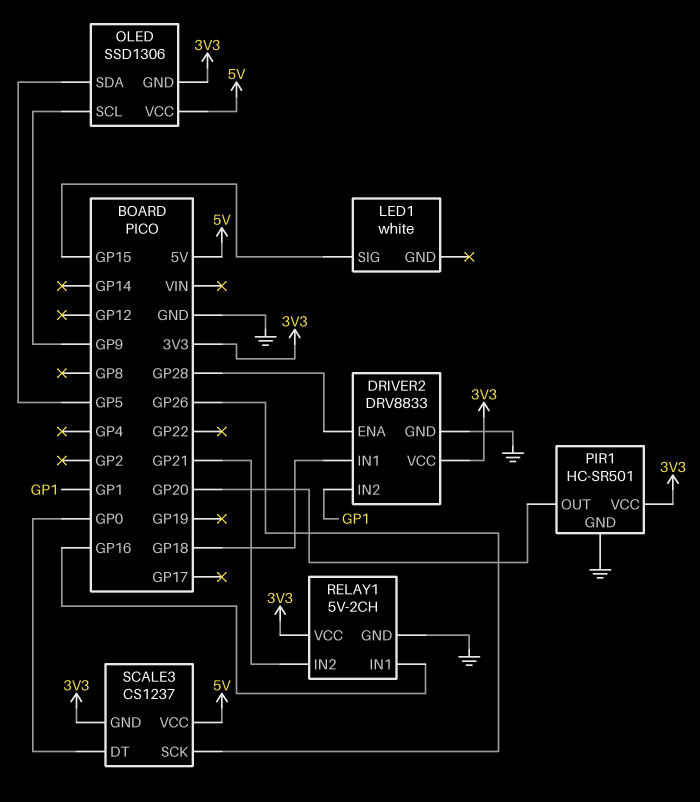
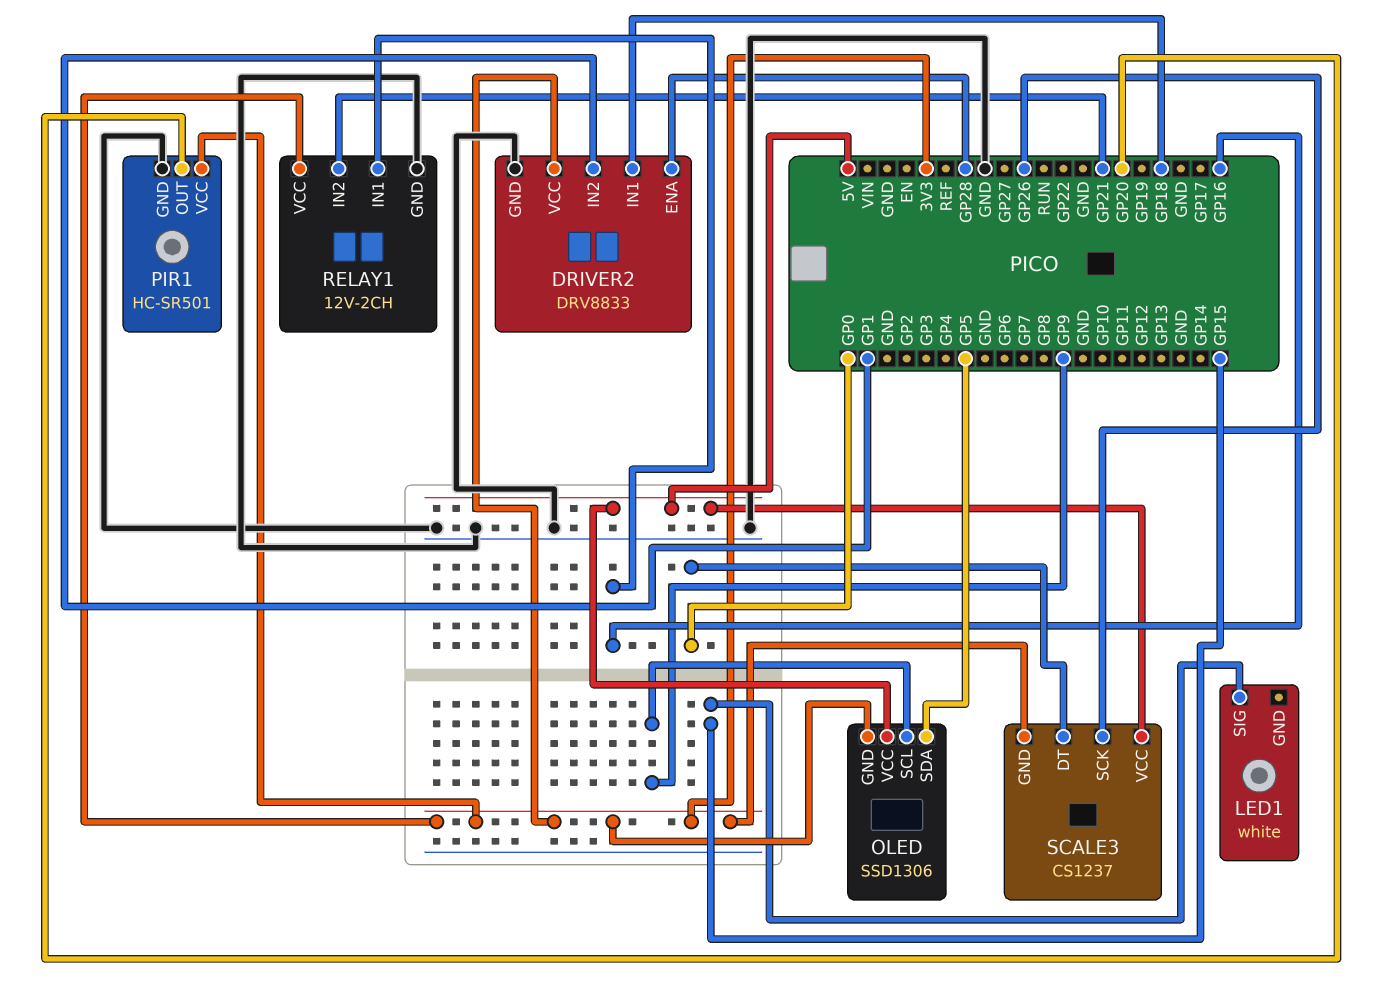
RELAY1: 5V-2CH -> 12V-2CH

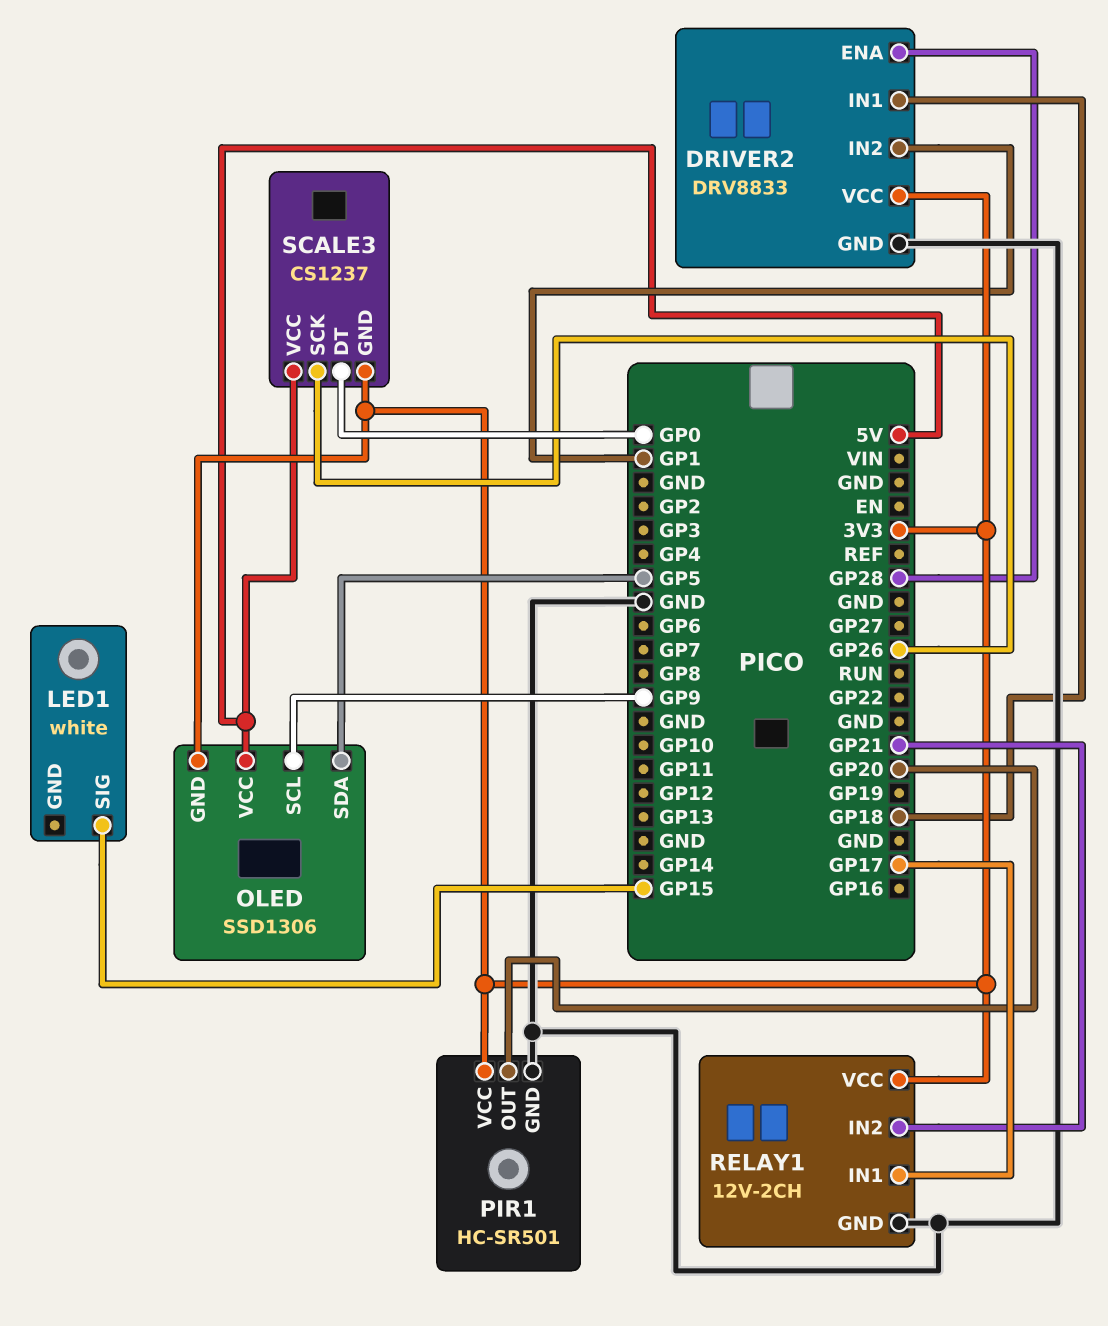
RELAY1 pin IN1: GP16 -> GP17

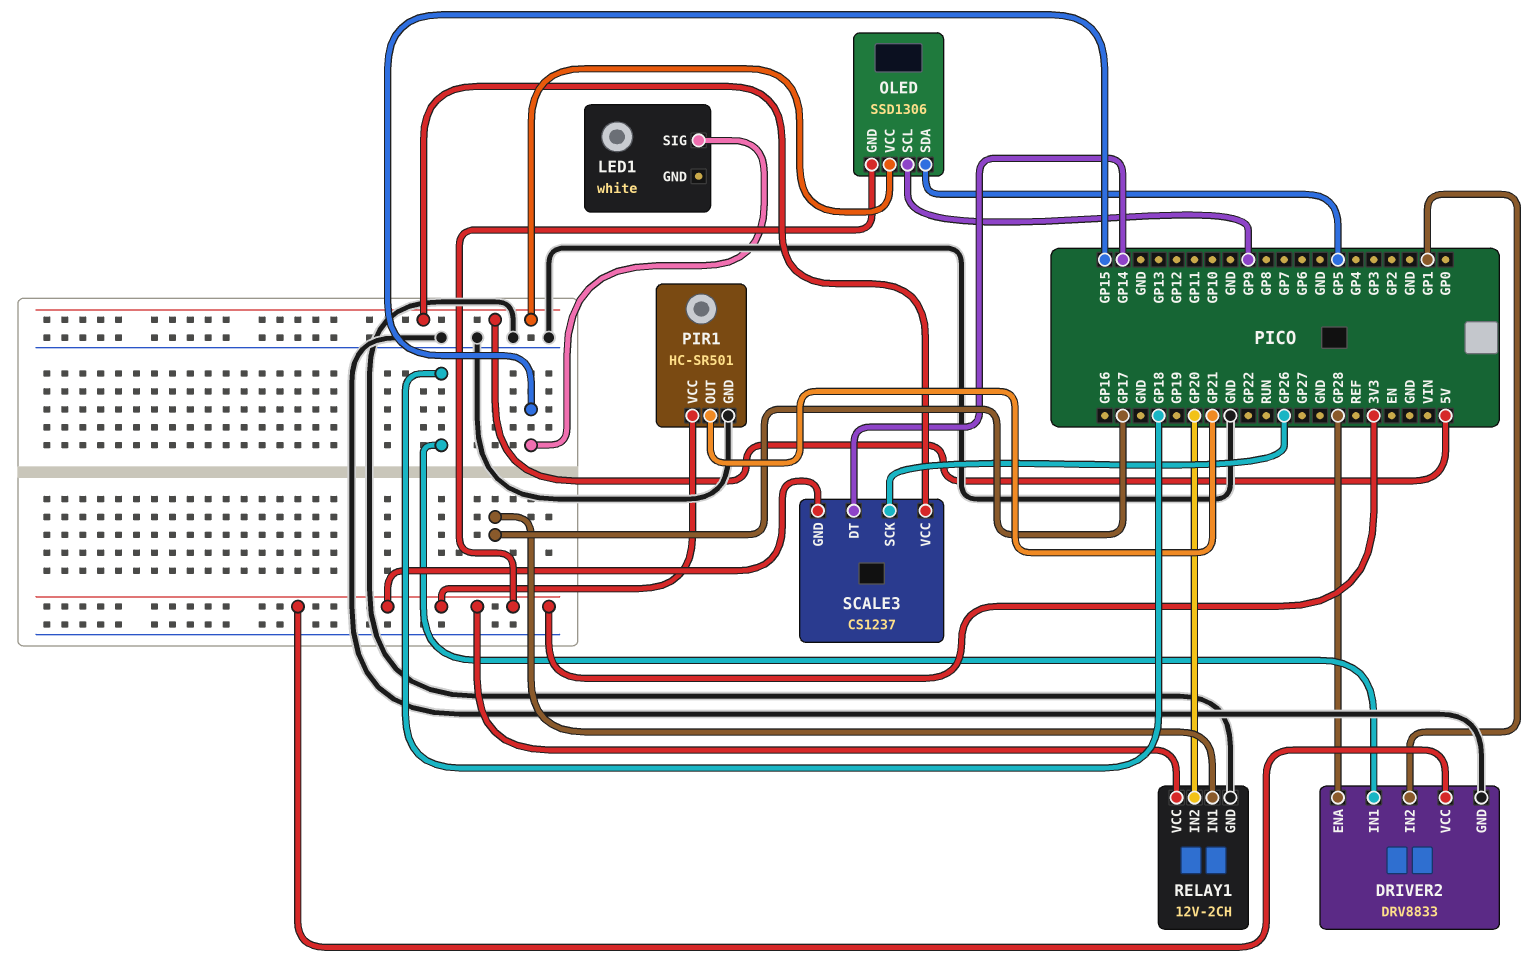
PIR1 pin OUT: GP20 -> GP21
RELAY1 pin IN2: GP21 -> GP20
SCALE3 pin DT: GP0 -> GP14

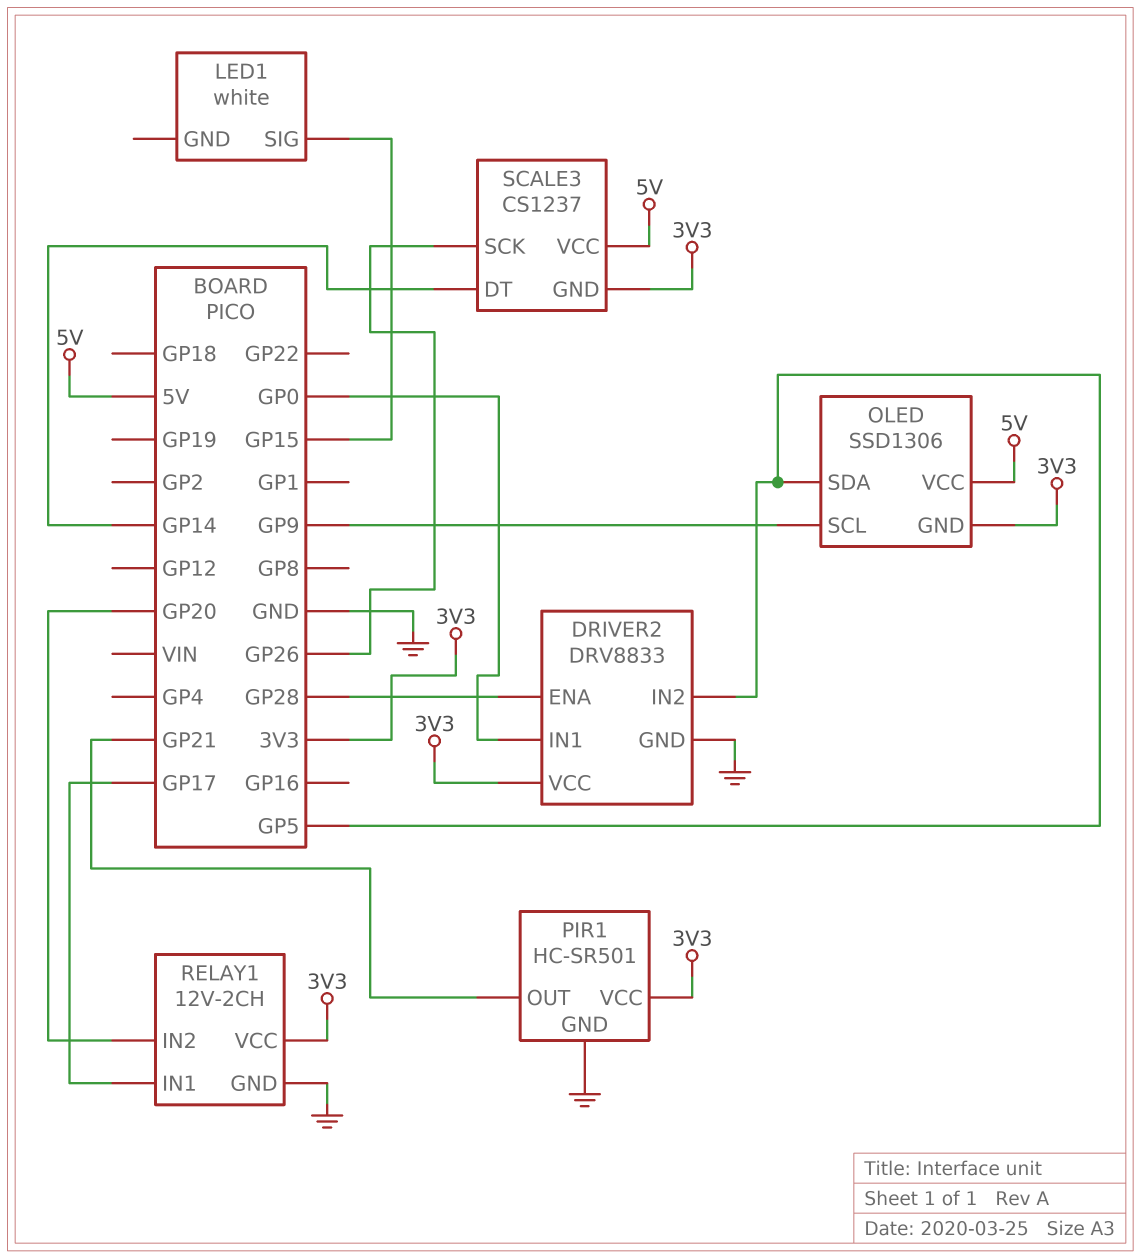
DRIVER2 pin IN1: GP18 -> GP0
DRIVER2 pin IN2: GP1 -> GP5

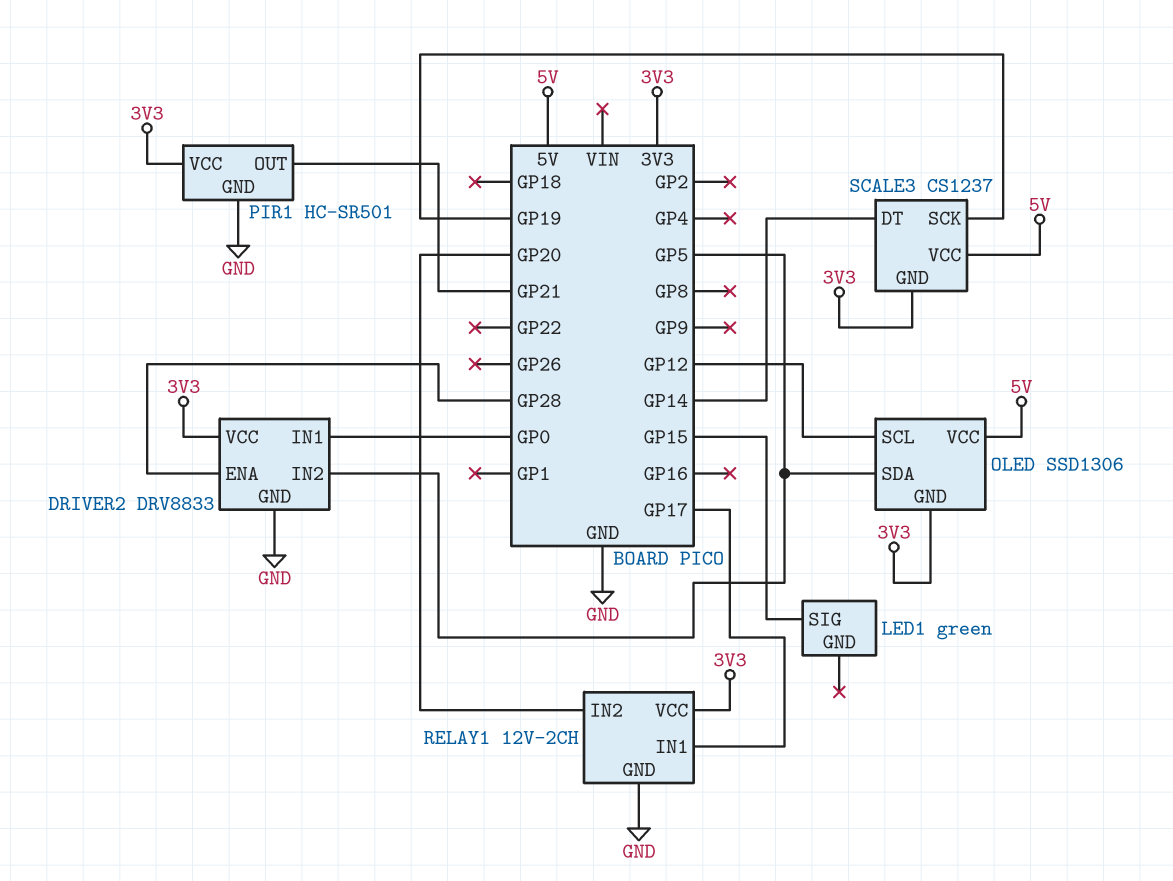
LED1: white -> green
OLED pin SCL: GP9 -> GP12
SCALE3 pin SCK: GP26 -> GP19

